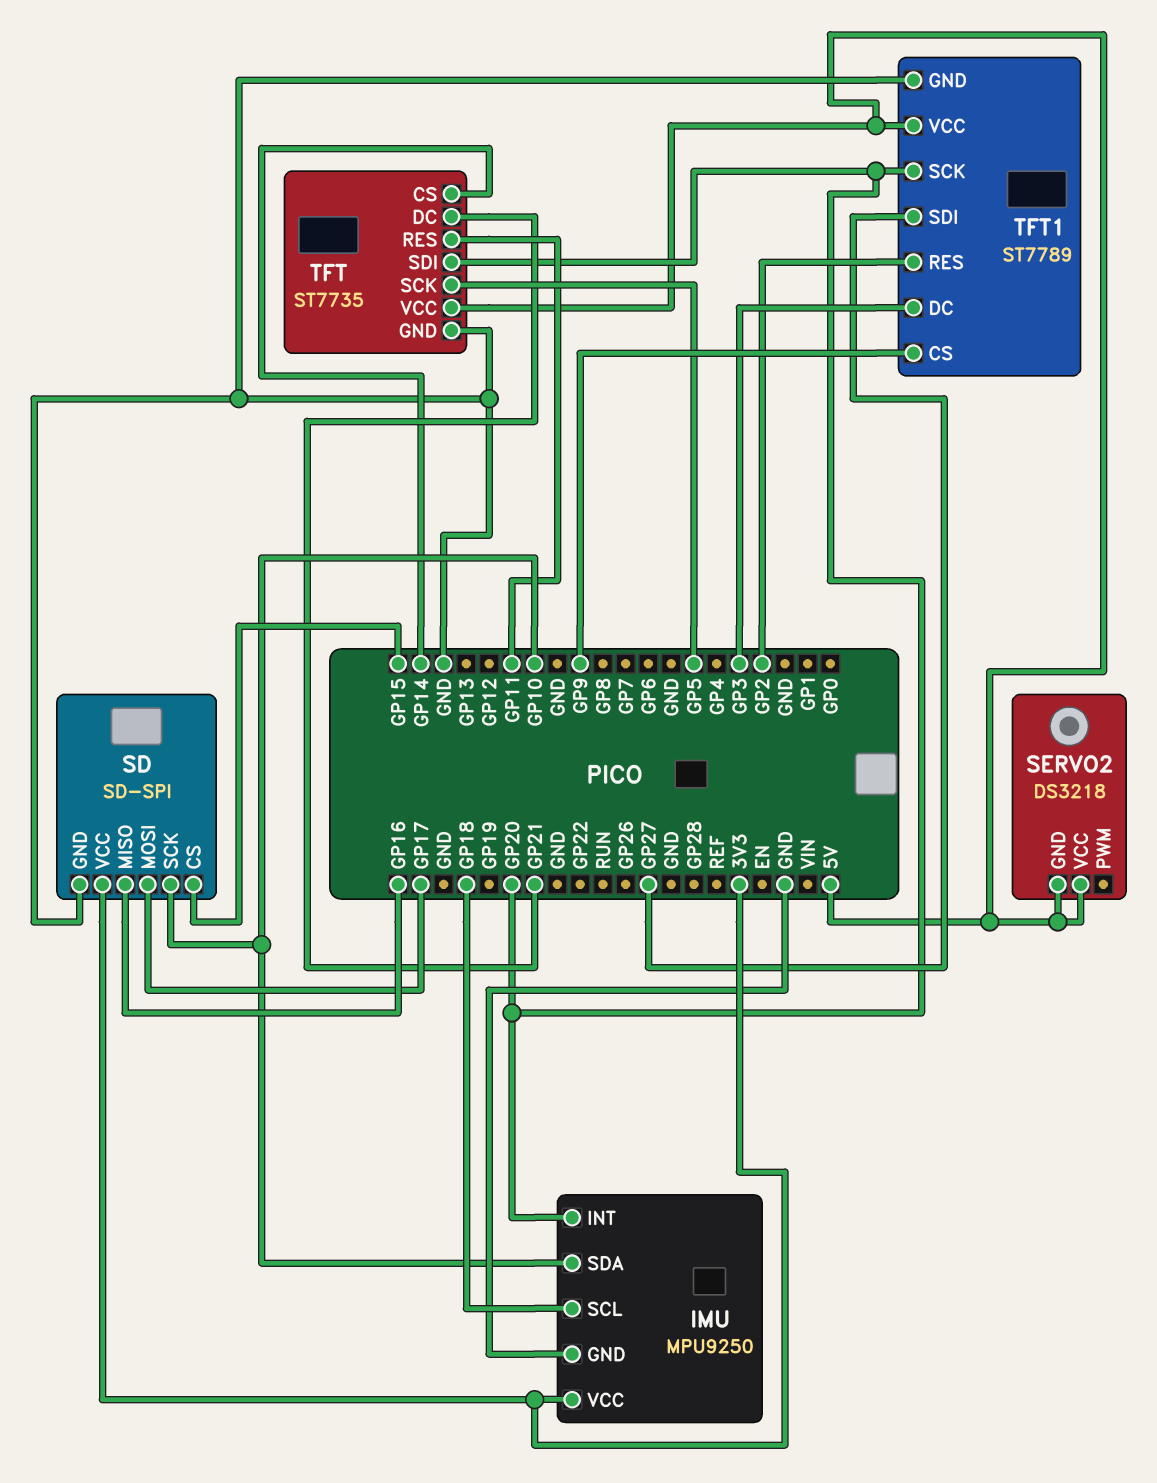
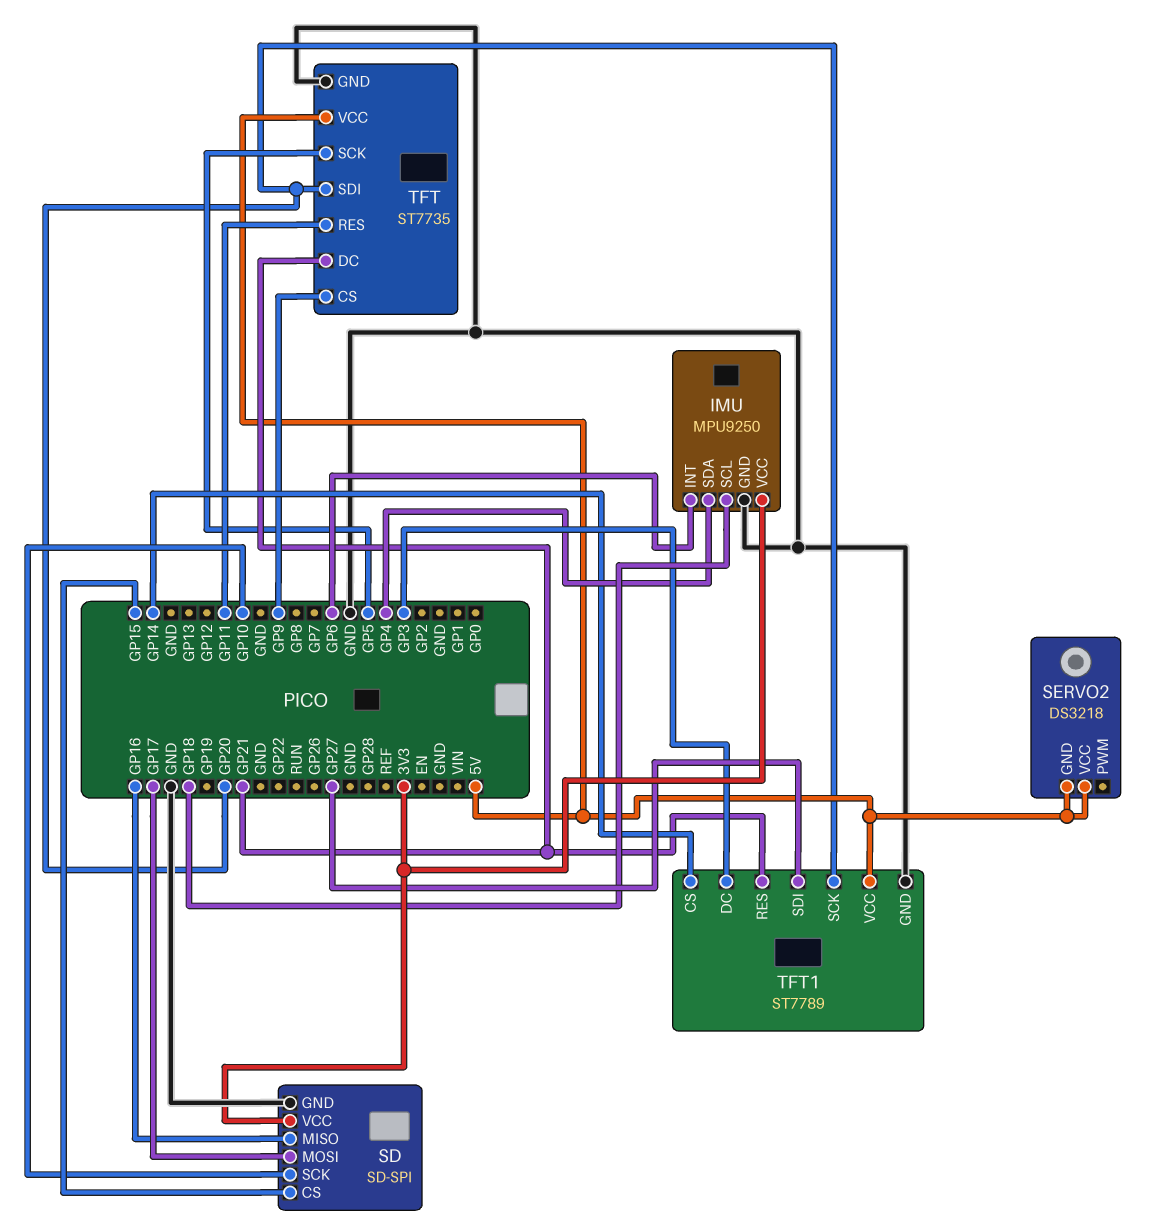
IMU pin INT: GP20 -> GP6
IMU pin SDA: GP10 -> GP4
TFT pin CS: GP14 -> GP9
TFT1 pin CS: GP9 -> GP14
TFT1 pin RES: GP2 -> GP21

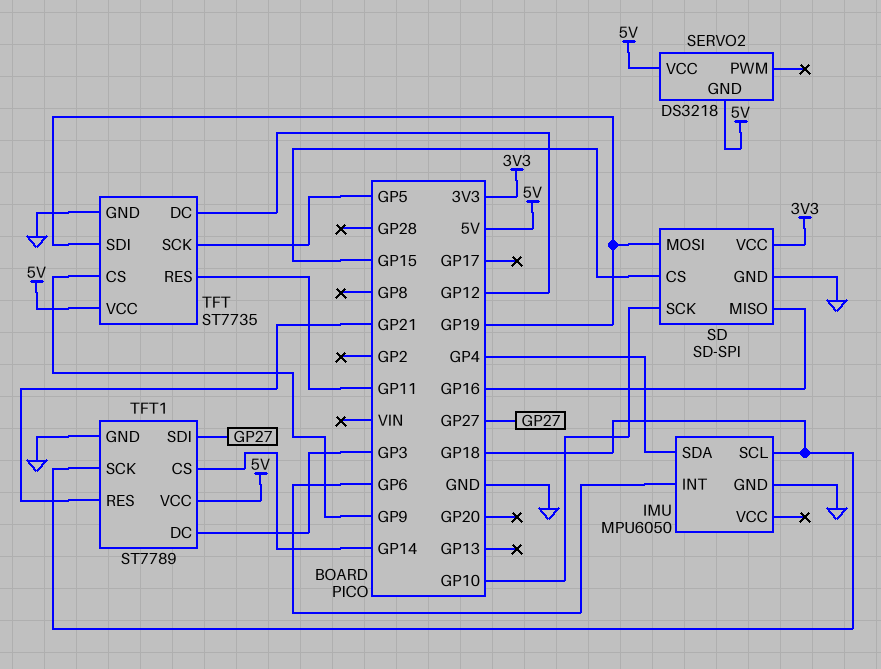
IMU: MPU9250 -> MPU6050
IMU pin VCC: 3V3 -> none
SD pin MOSI: GP17 -> GP19
TFT pin DC: GP21 -> GP12
TFT pin SDI: GP20 -> GP19
TFT1 pin SCK: GP20 -> GP18

